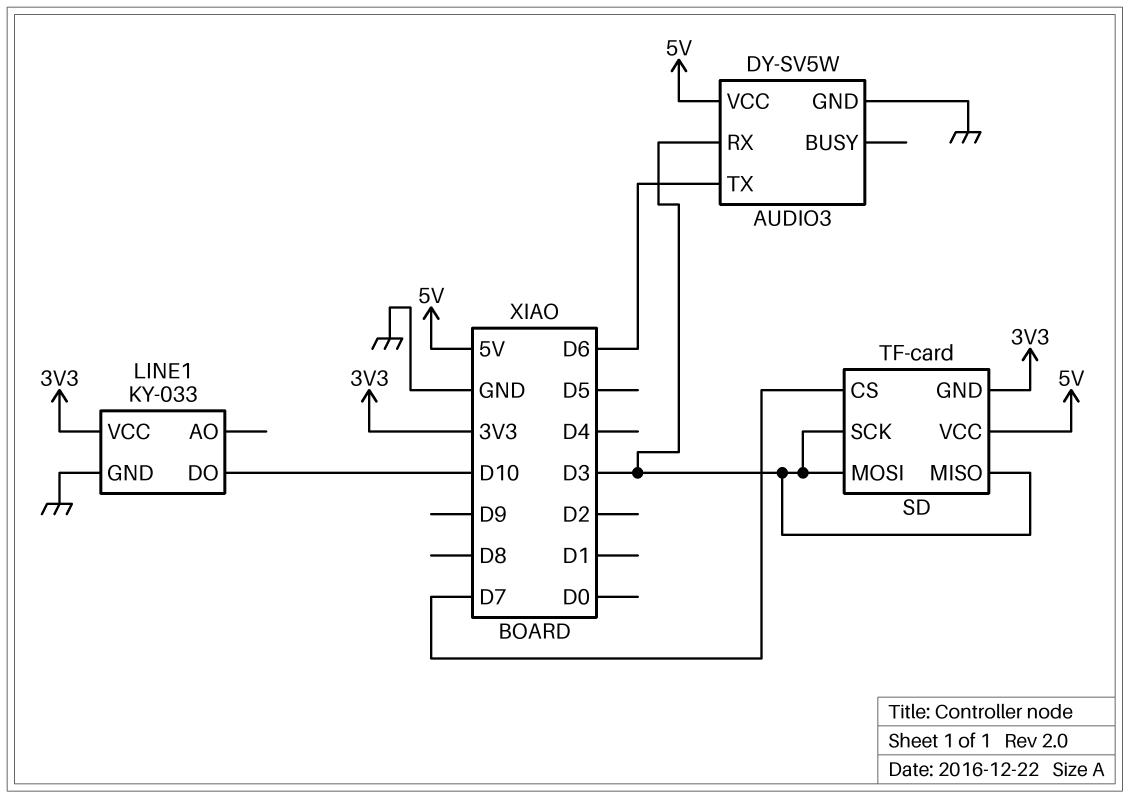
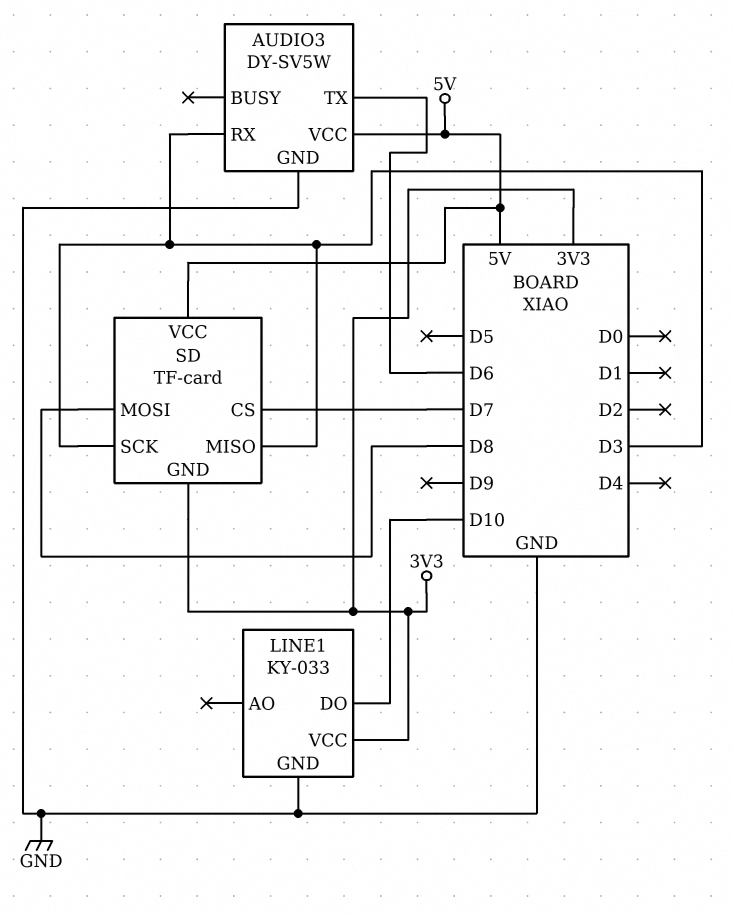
SD pin MOSI: D3 -> D8

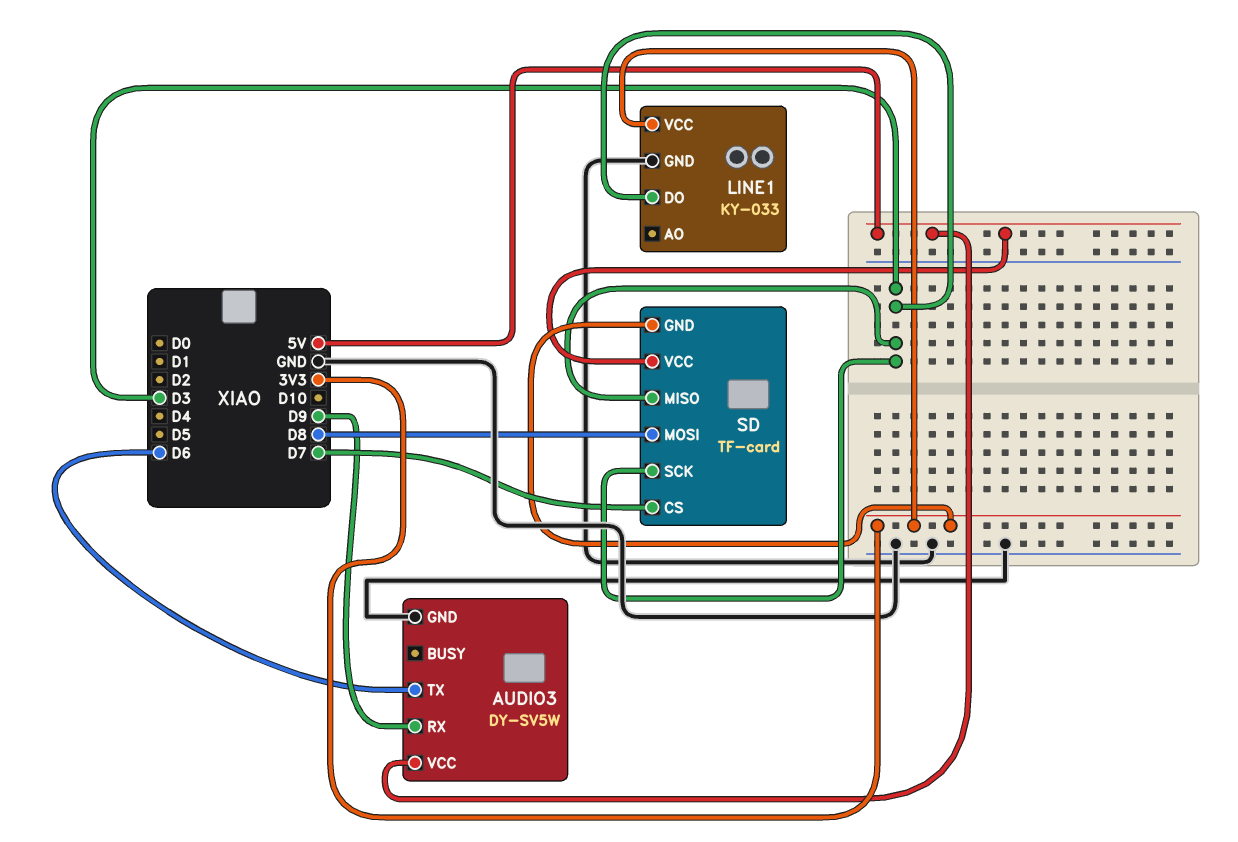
AUDIO3 pin RX: D3 -> D9
LINE1 pin DO: D10 -> D3

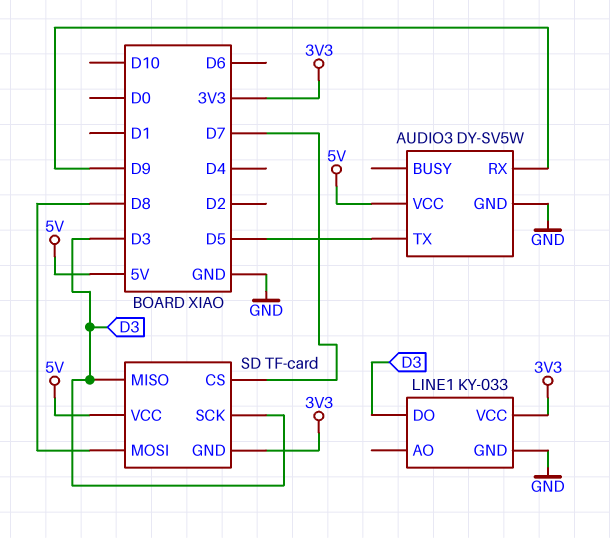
AUDIO3 pin TX: D6 -> D5

